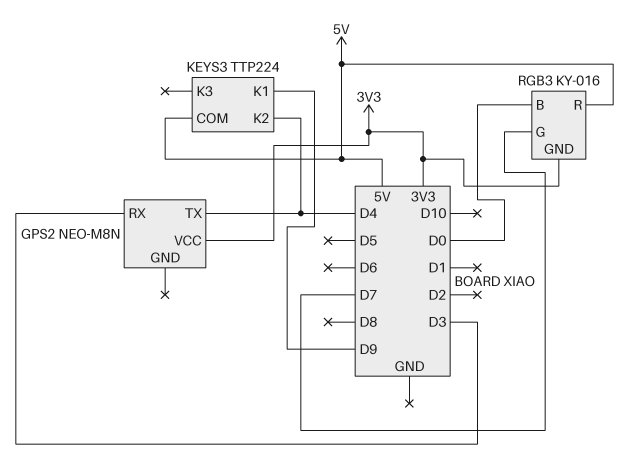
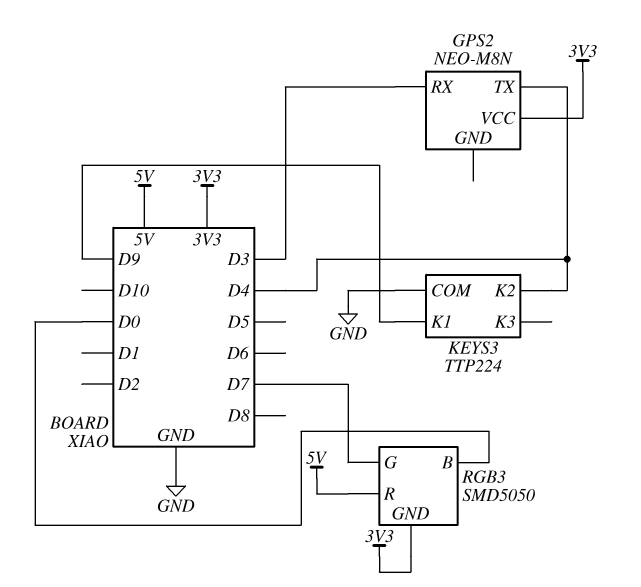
KEYS3 pin COM: 5V -> GND
RGB3: KY-016 -> SMD5050

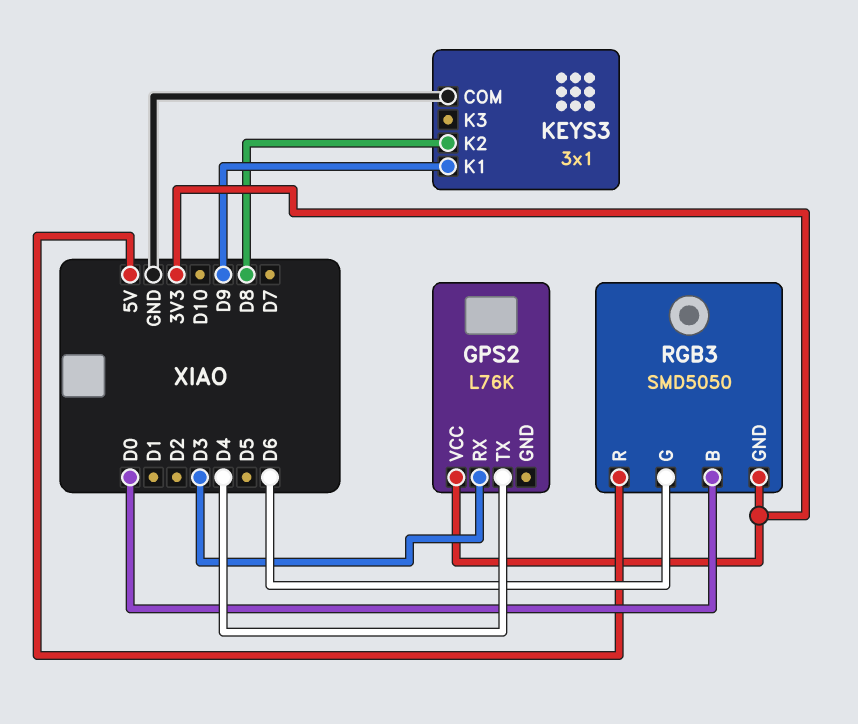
GPS2: NEO-M8N -> L76K
KEYS3: TTP224 -> 3x1
KEYS3 pin K2: D4 -> D8
RGB3 pin G: D7 -> D6

